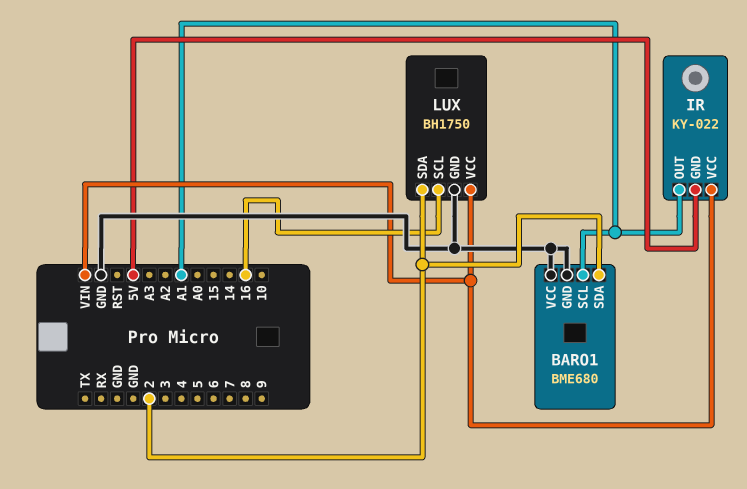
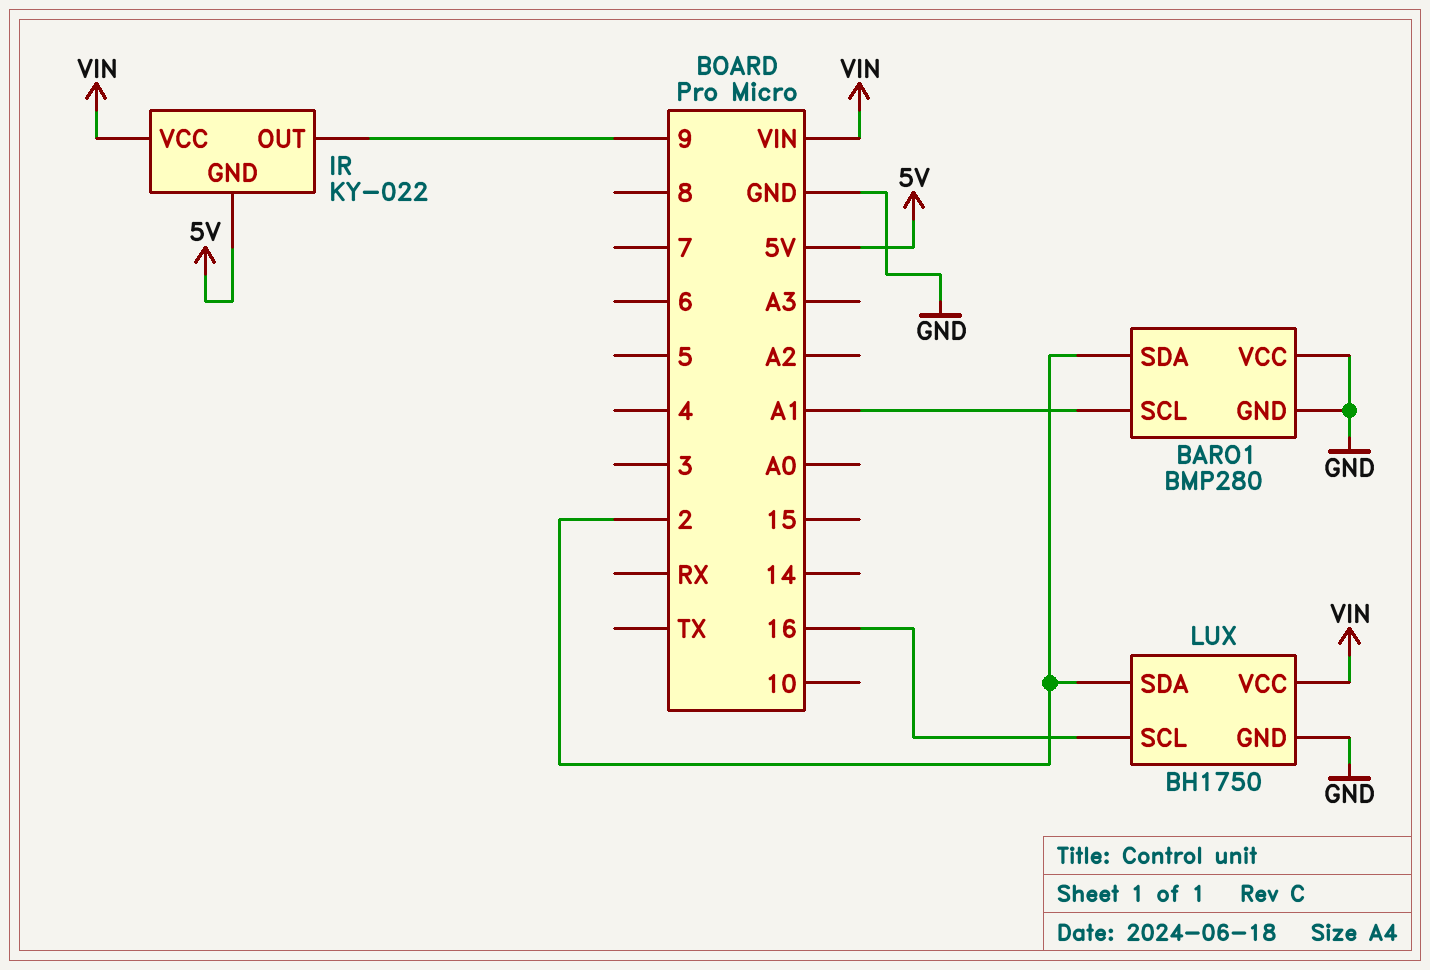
BARO1: BME680 -> BMP280
IR pin OUT: A1 -> 9

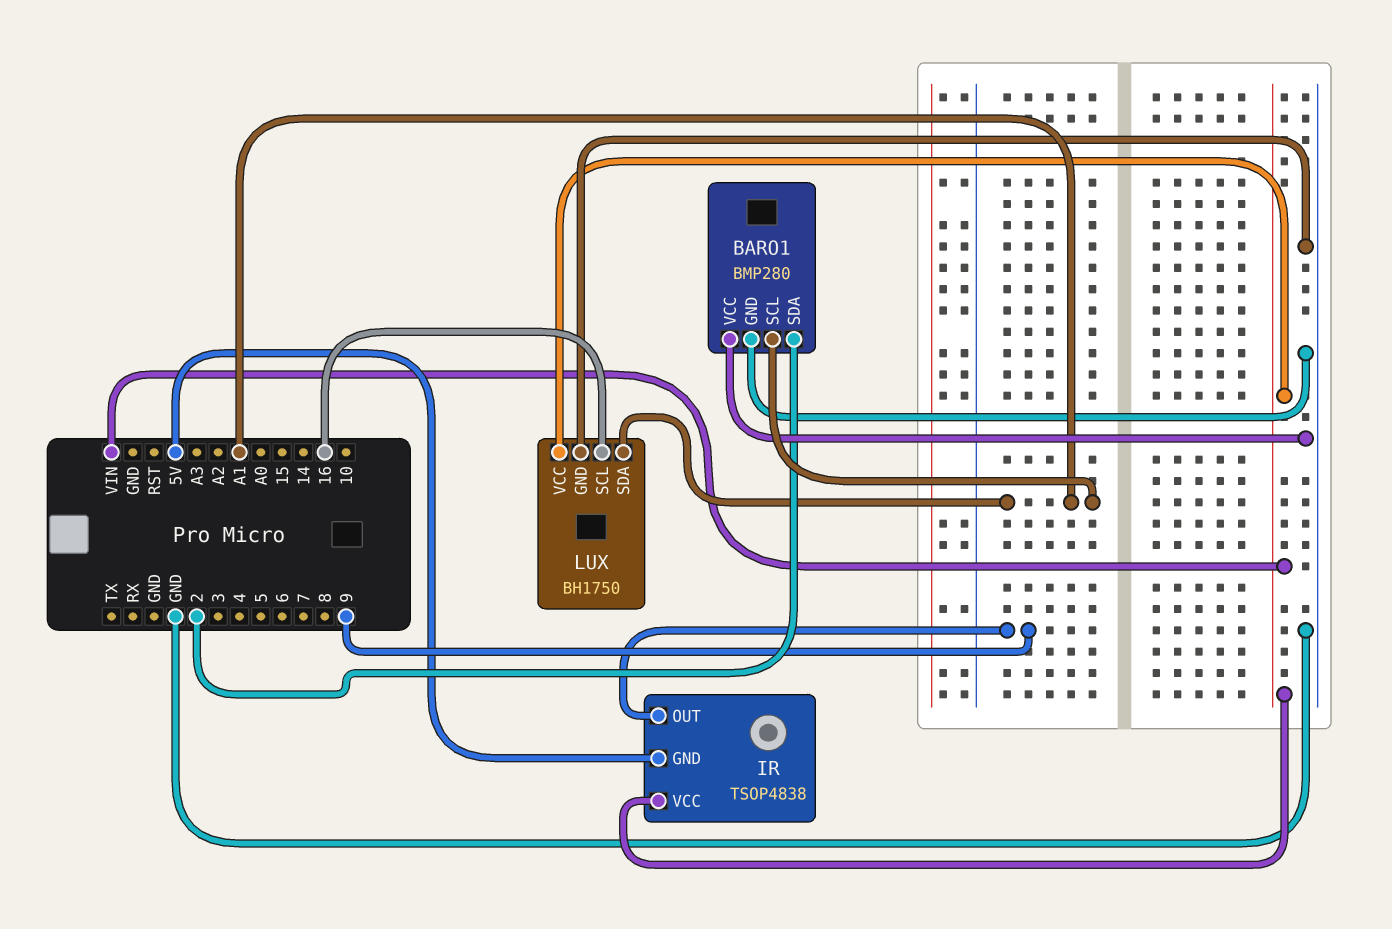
IR: KY-022 -> TSOP4838
LUX pin SDA: 2 -> A1

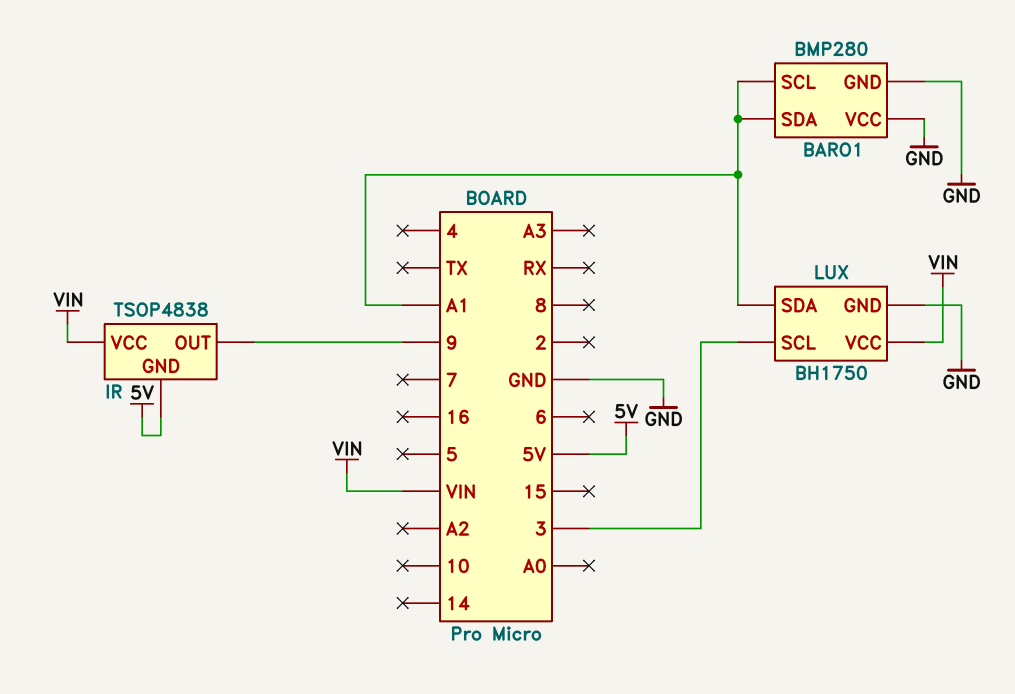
BARO1 pin SDA: 2 -> A1
LUX pin SCL: 16 -> 3

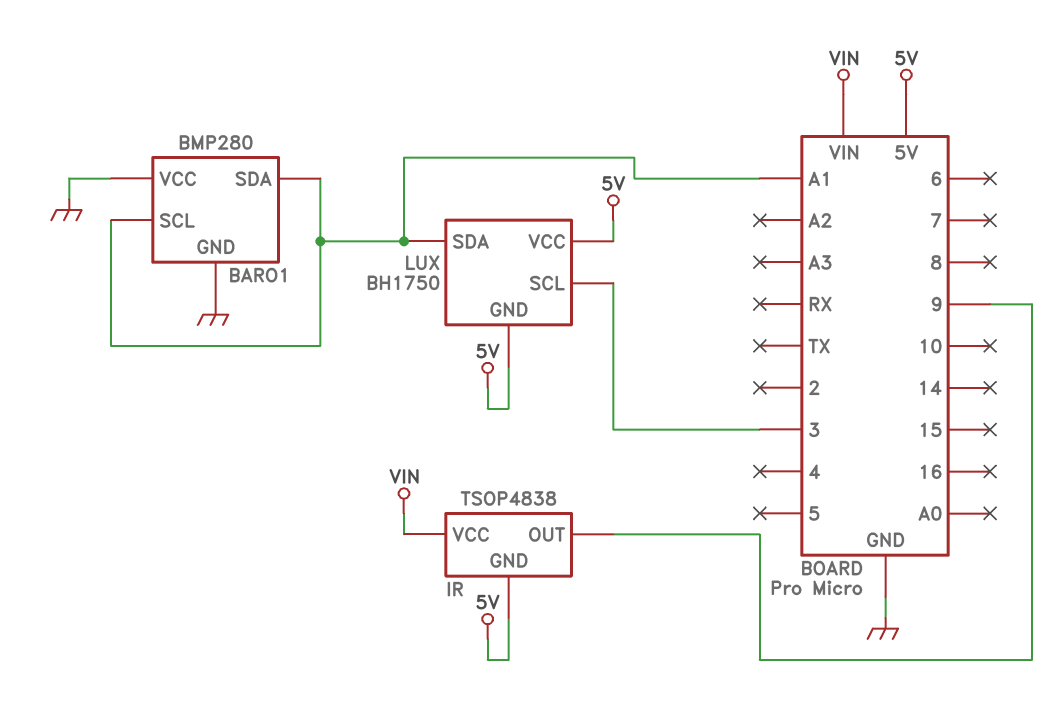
LUX pin GND: GND -> 5V
LUX pin VCC: VIN -> 5V

